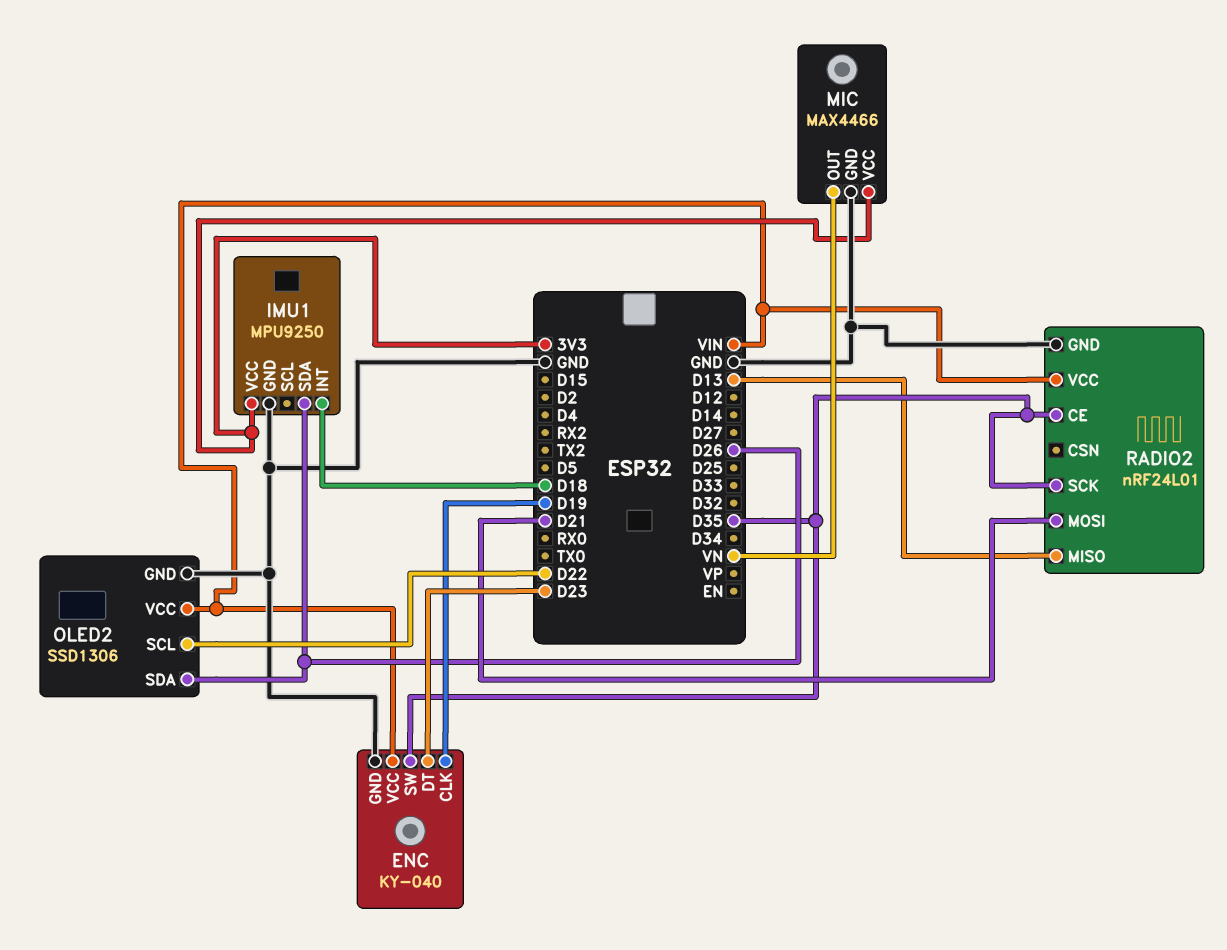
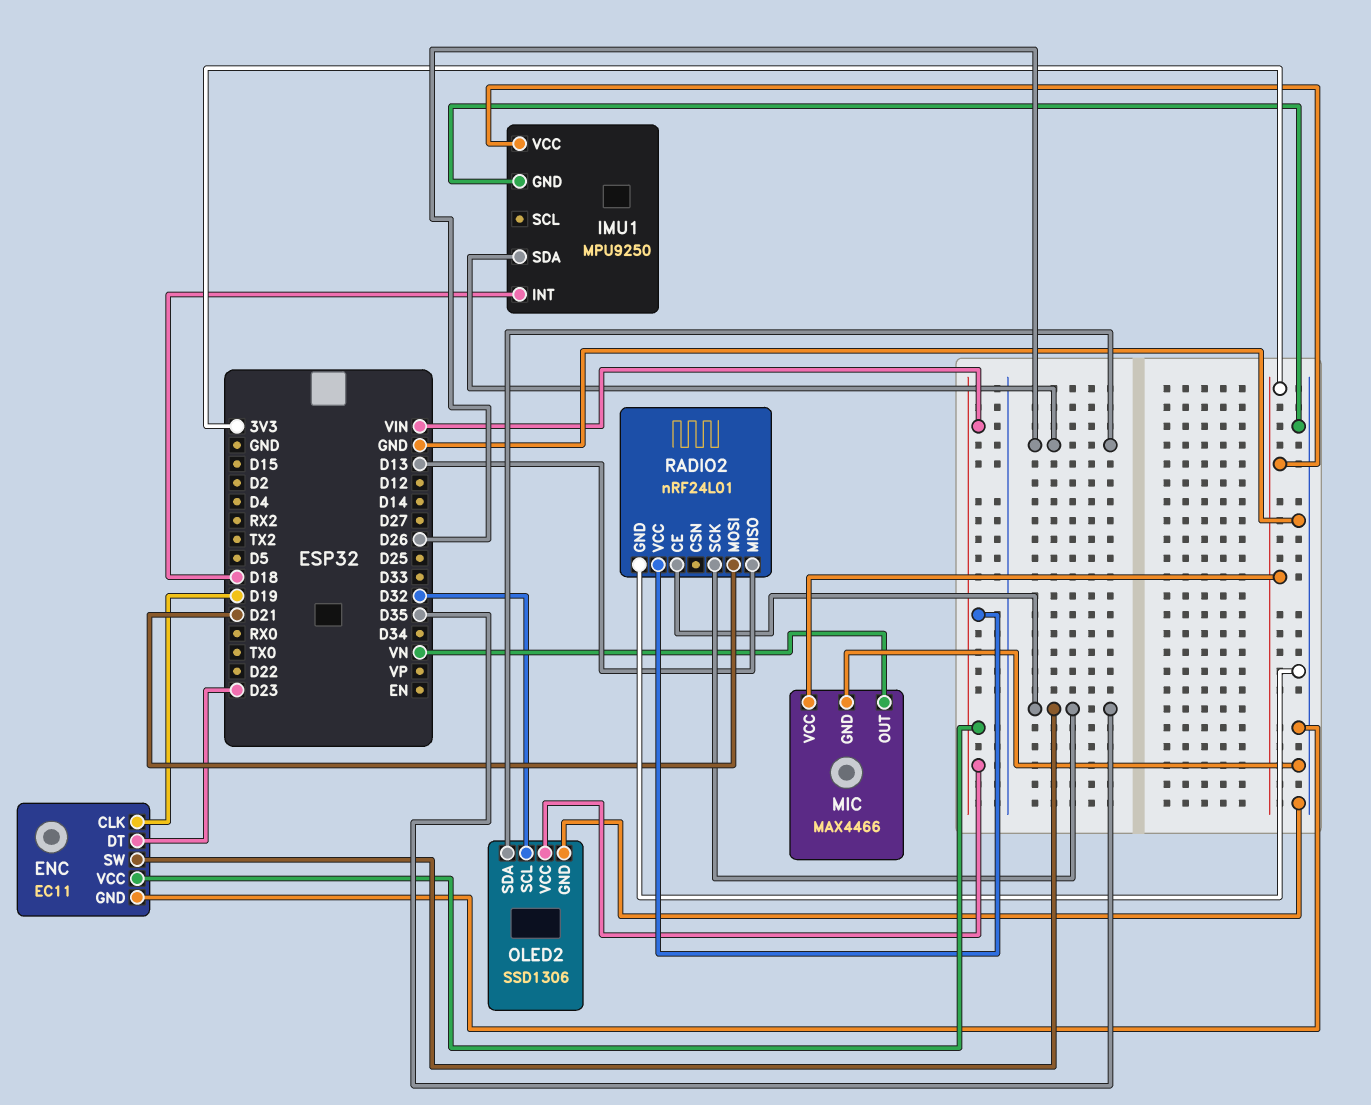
ENC: KY-040 -> EC11
OLED2 pin SCL: D22 -> D32

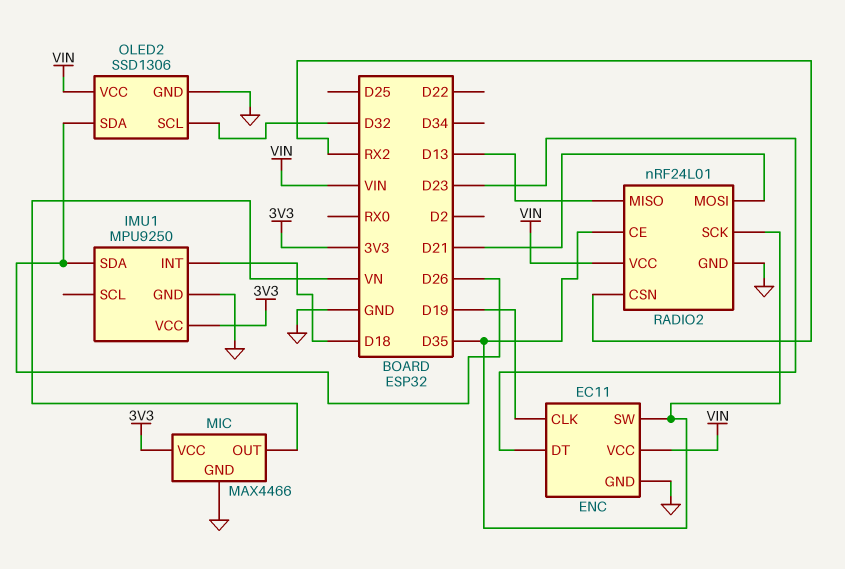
RADIO2 pin CSN: none -> RX2

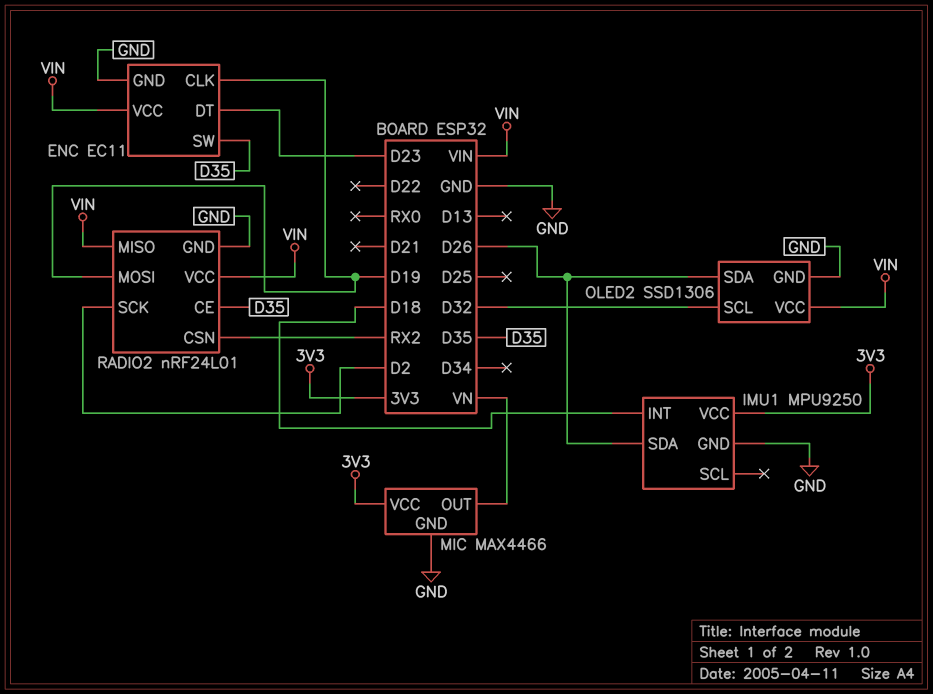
RADIO2 pin MISO: D13 -> VIN
RADIO2 pin MOSI: D21 -> D19
RADIO2 pin SCK: D35 -> D2

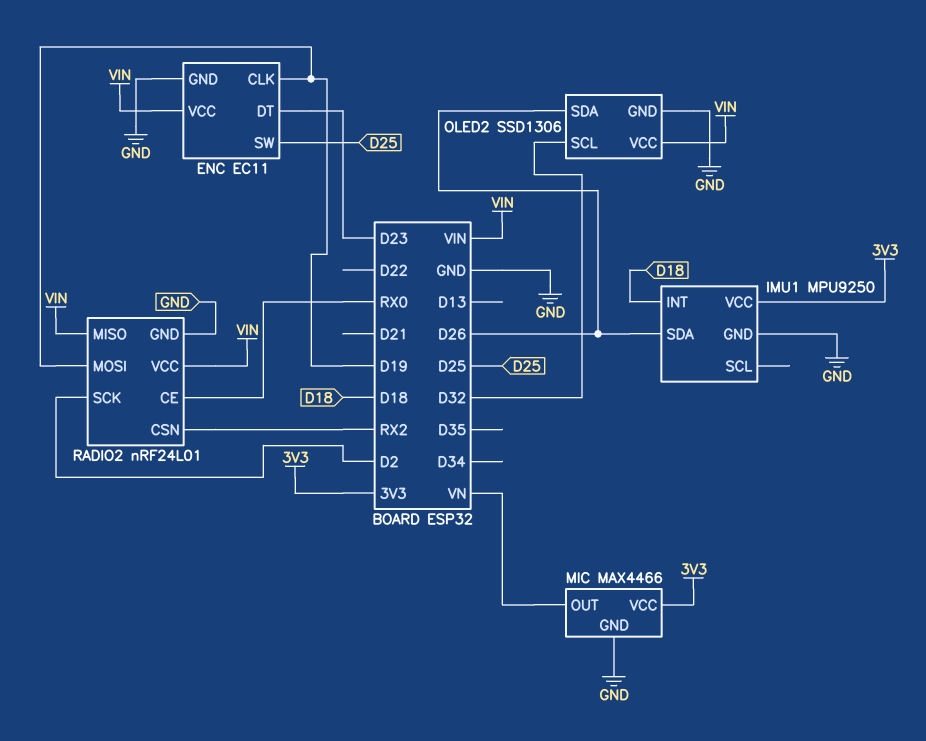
ENC pin SW: D35 -> D25
RADIO2 pin CE: D35 -> RX0

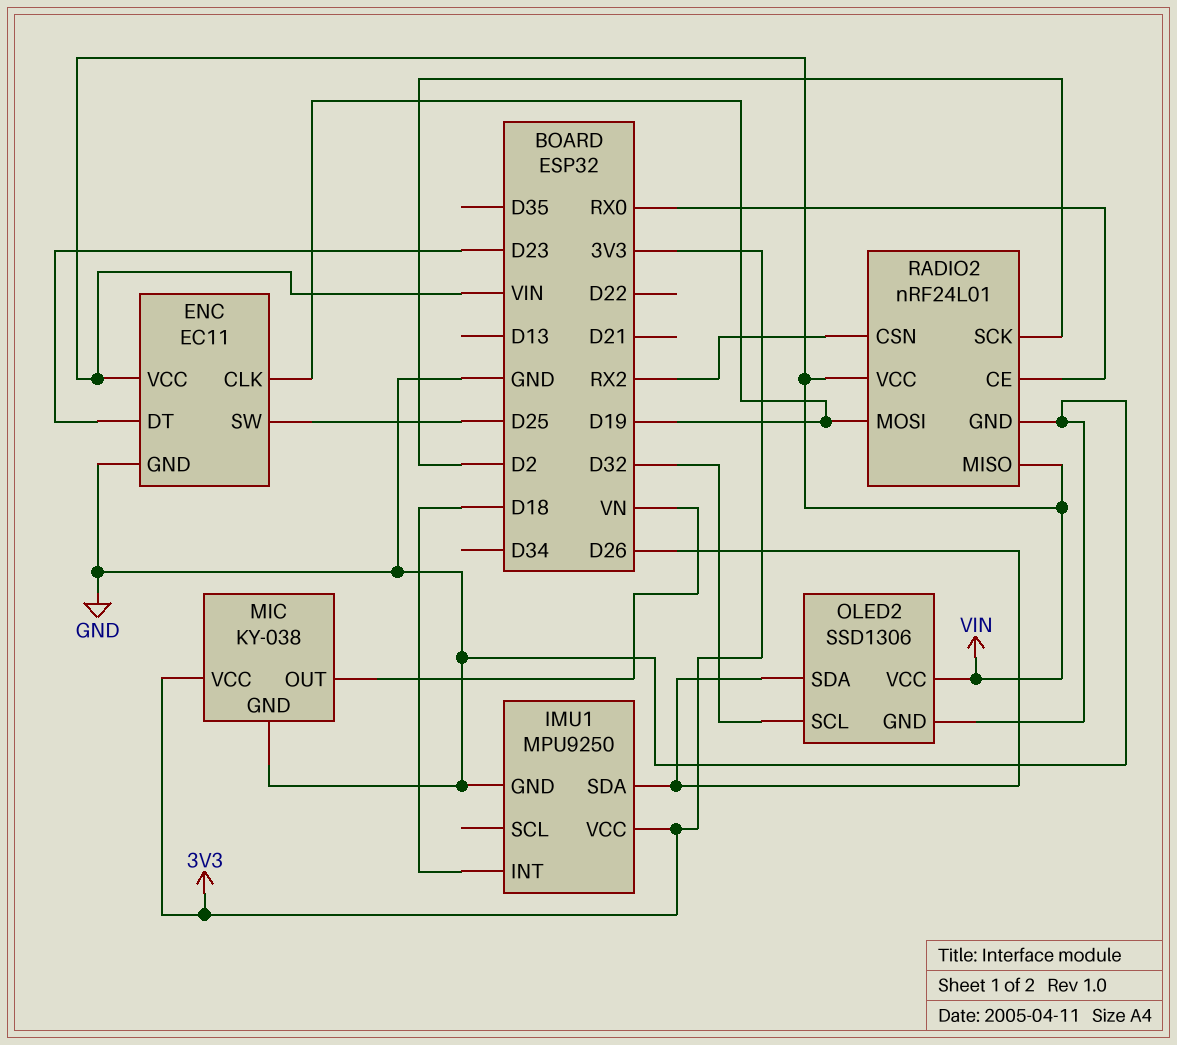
MIC: MAX4466 -> KY-038

